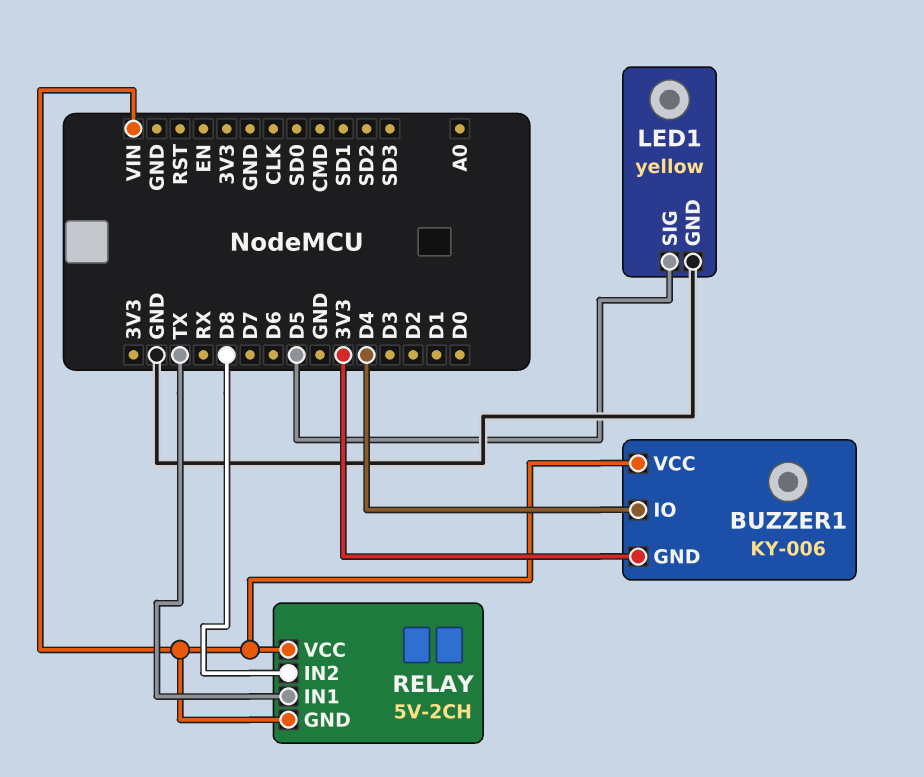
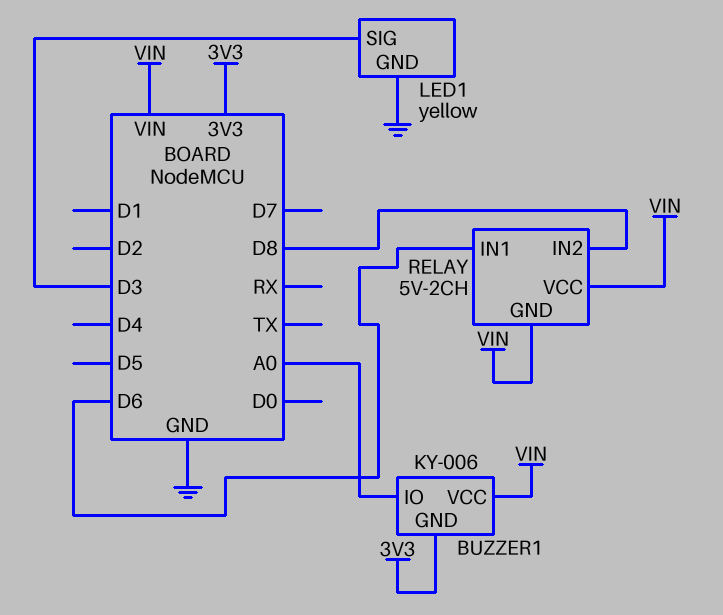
BUZZER1 pin IO: D4 -> A0
LED1 pin SIG: D5 -> D3
RELAY pin IN1: TX -> D6

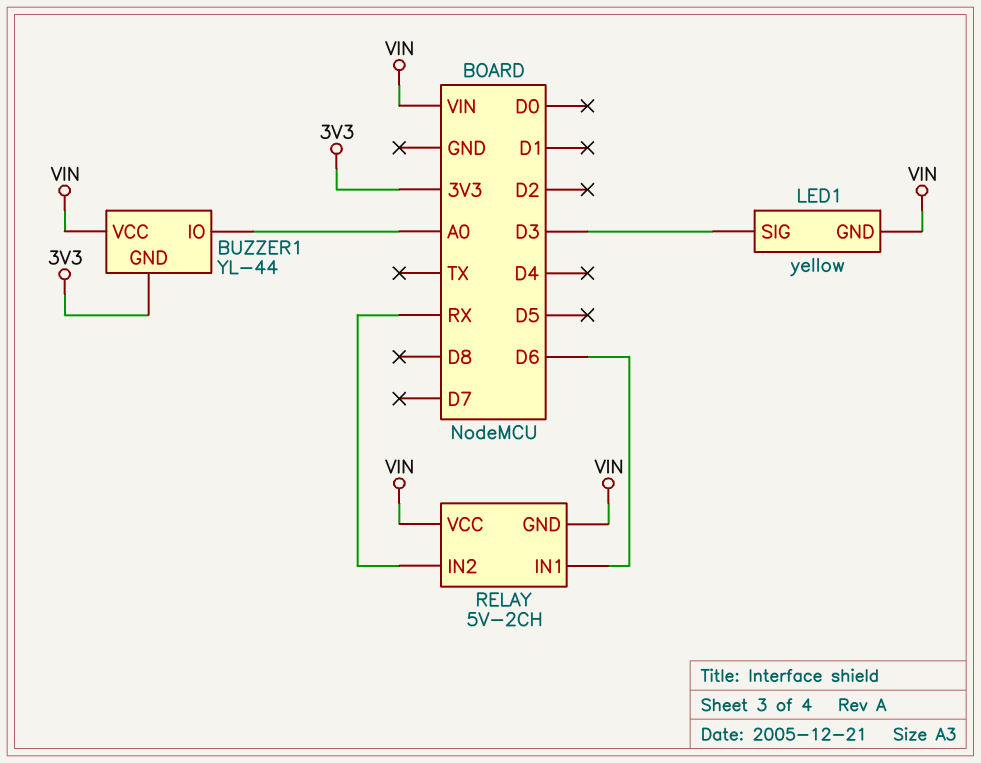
BUZZER1: KY-006 -> YL-44
LED1 pin GND: GND -> VIN
RELAY pin IN2: D8 -> RX

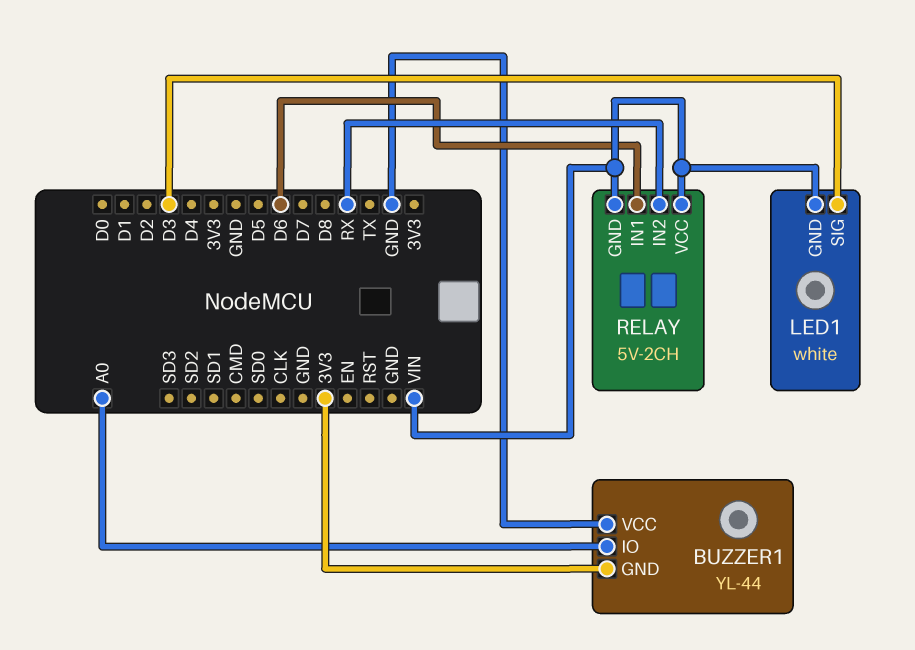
BUZZER1 pin VCC: VIN -> GND
LED1: yellow -> white

